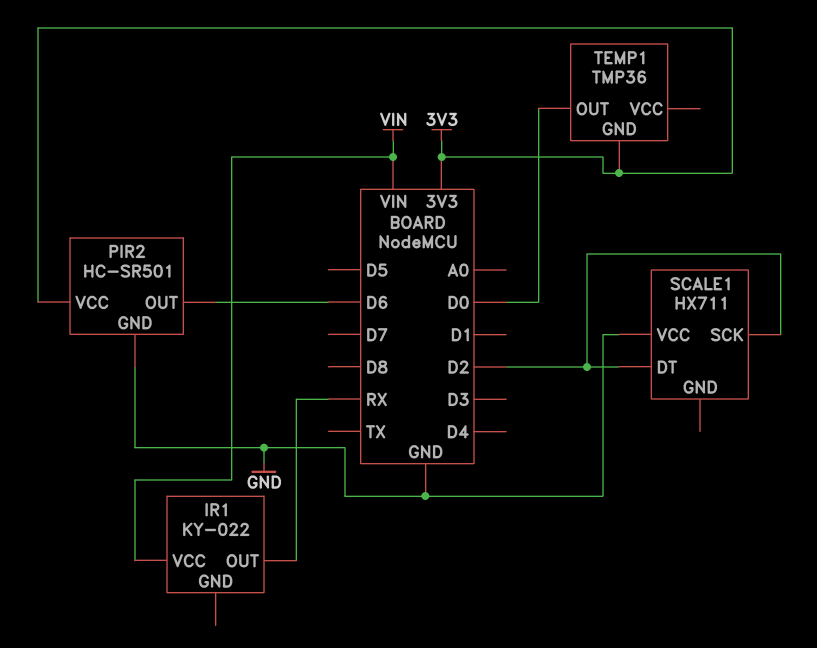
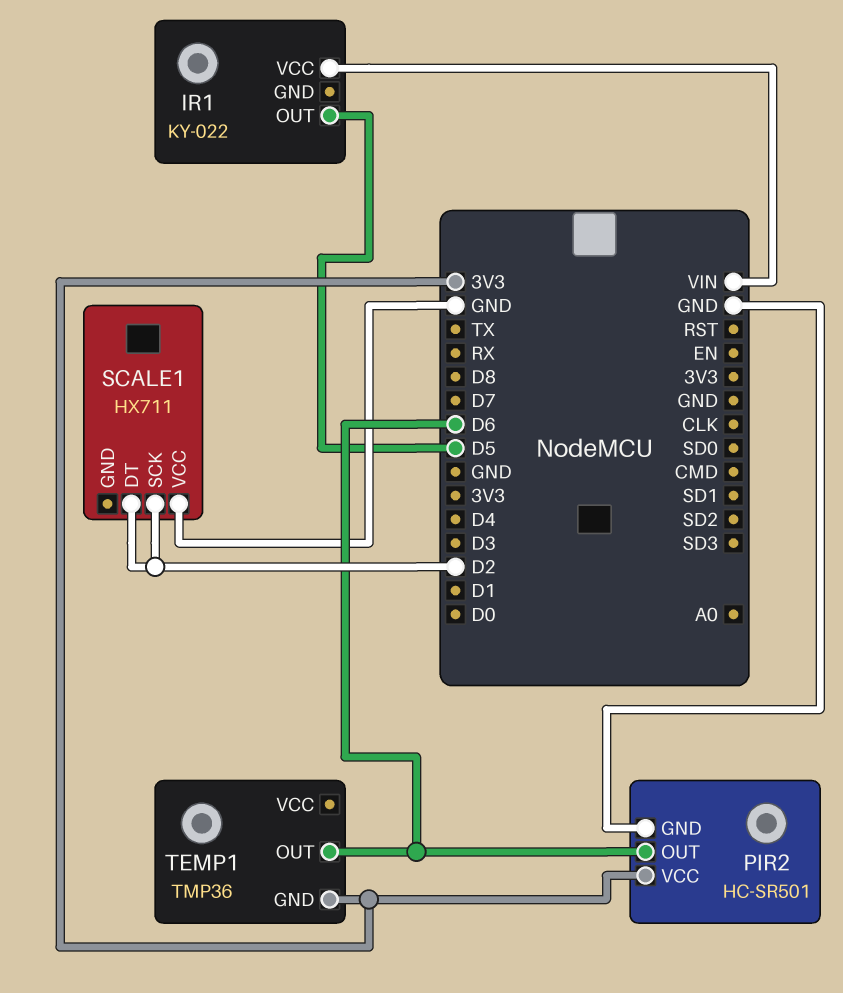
IR1 pin OUT: RX -> D5
TEMP1 pin OUT: D0 -> D6

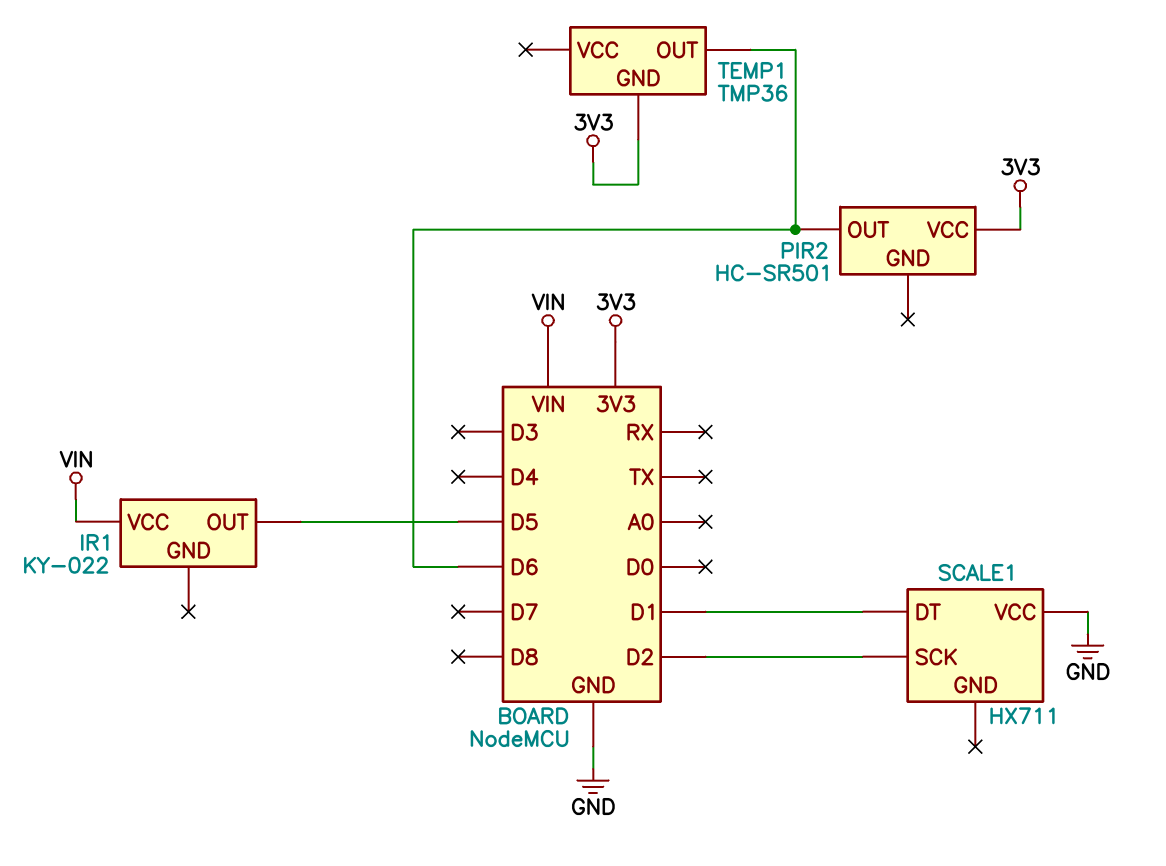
PIR2 pin GND: GND -> none
SCALE1 pin DT: D2 -> D1

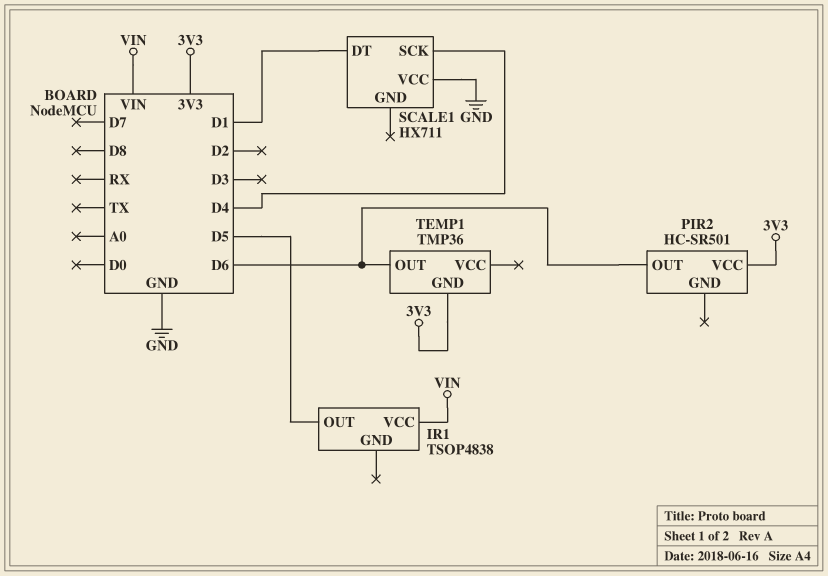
IR1: KY-022 -> TSOP4838
SCALE1 pin SCK: D2 -> D4

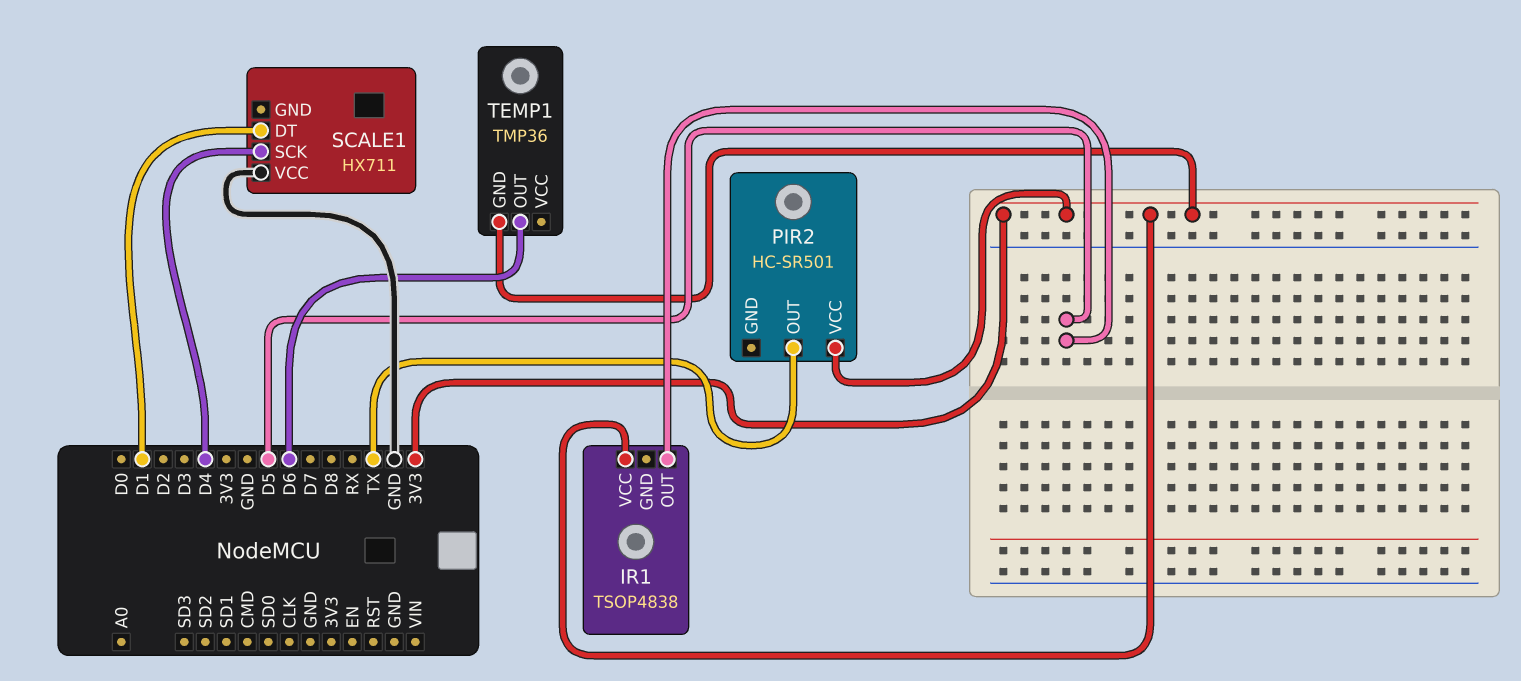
IR1 pin VCC: VIN -> 3V3
PIR2 pin OUT: D6 -> TX

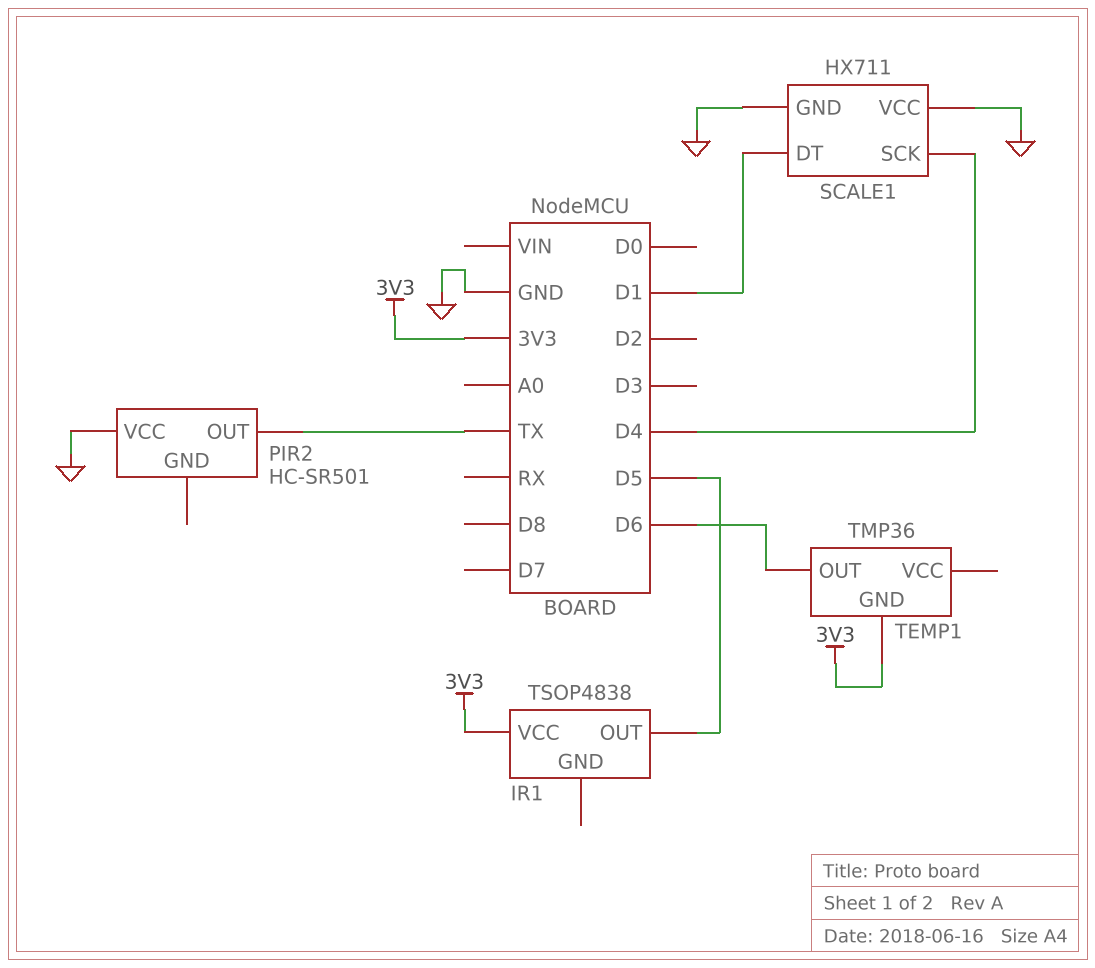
PIR2 pin VCC: 3V3 -> GND
SCALE1 pin GND: none -> GND

